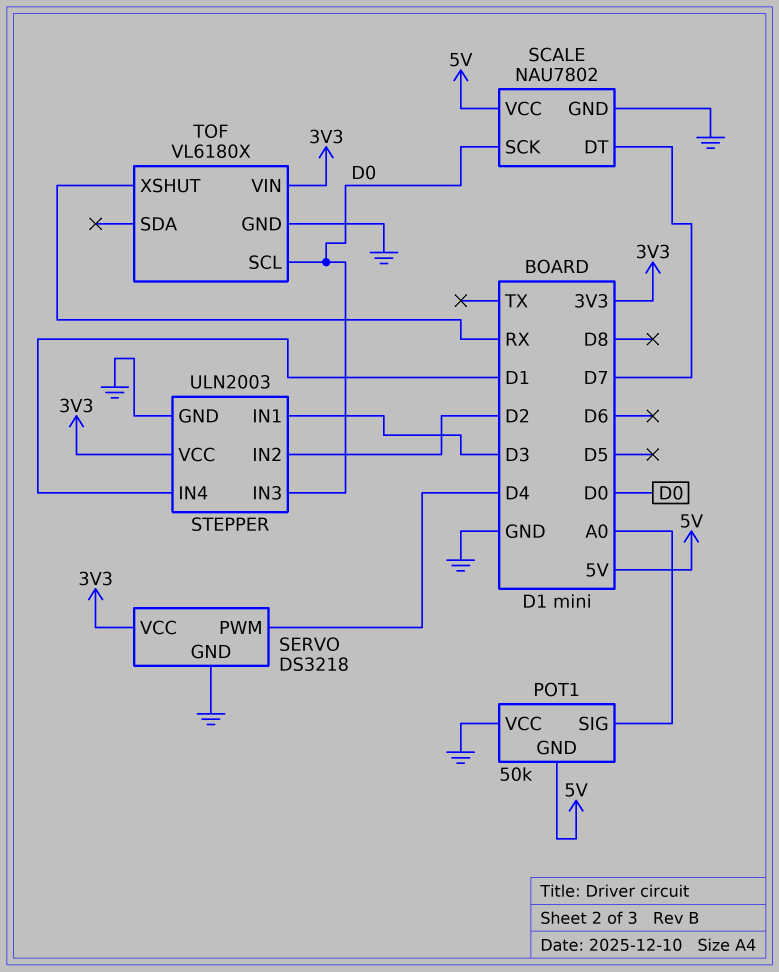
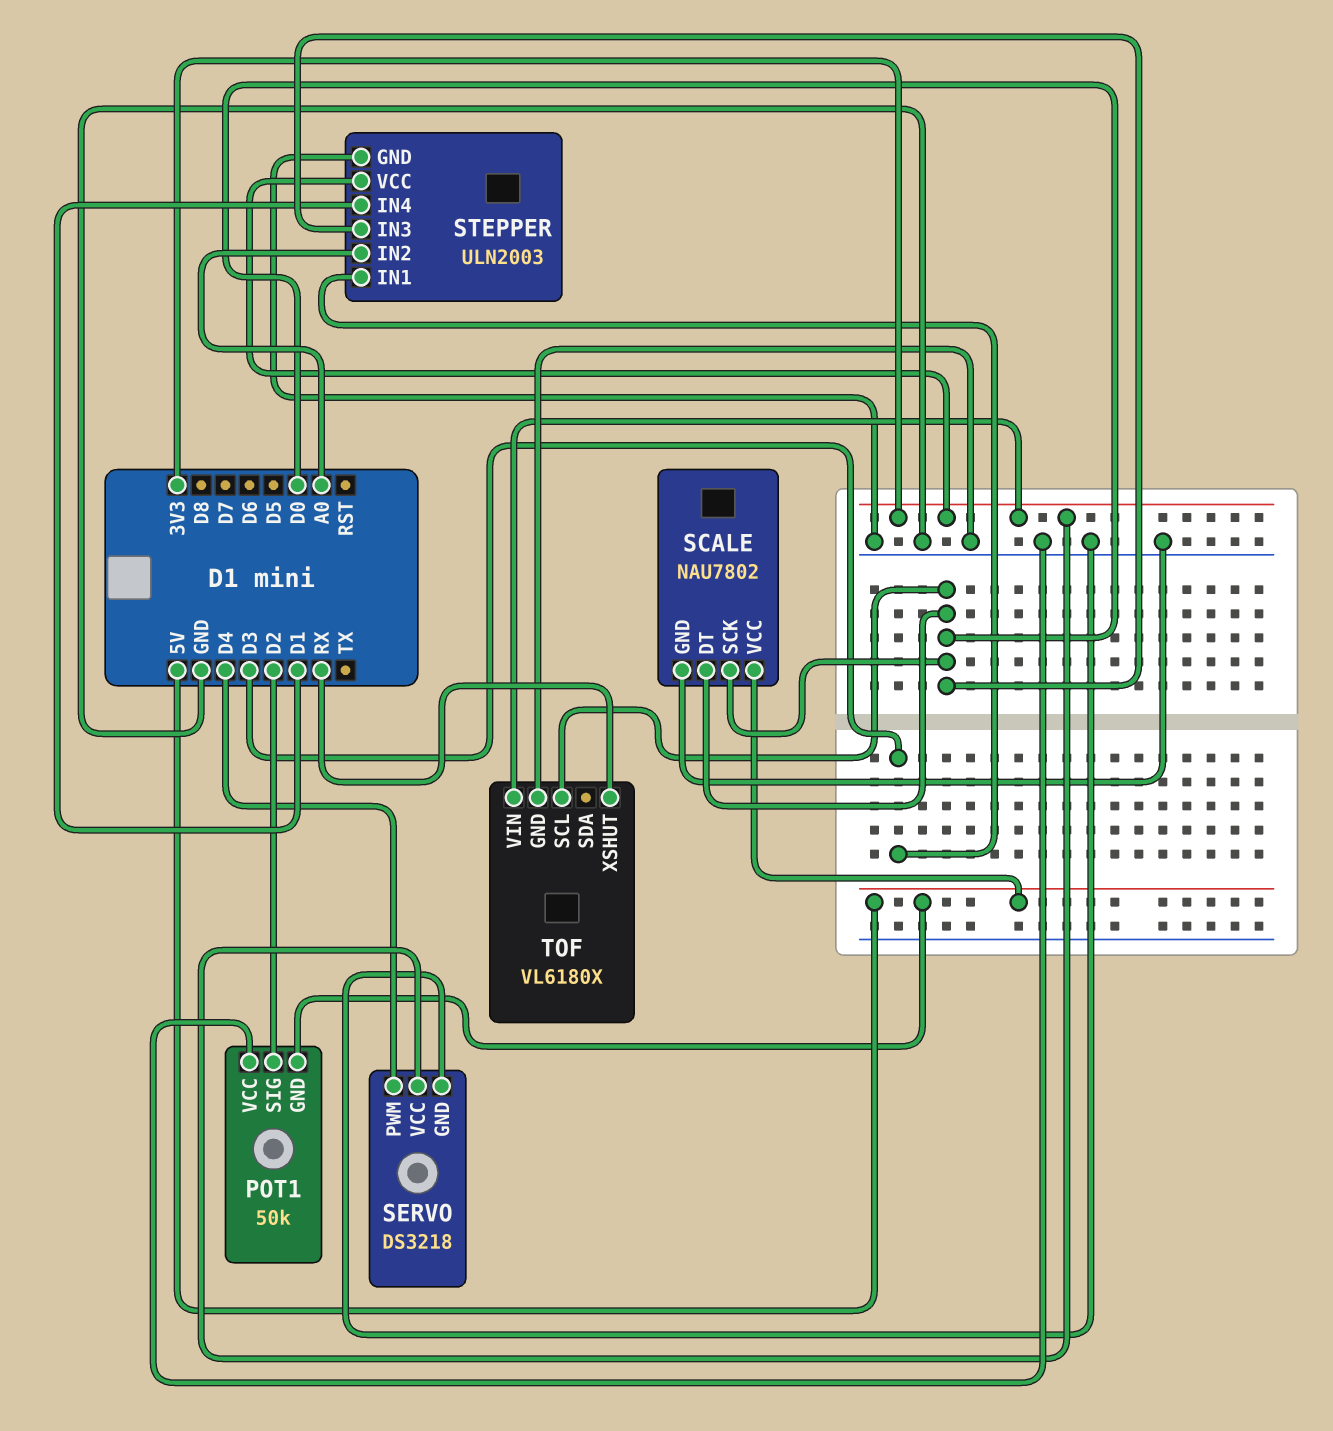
POT1 pin SIG: A0 -> D2
SCALE pin DT: D7 -> D0
STEPPER pin IN2: D2 -> A0

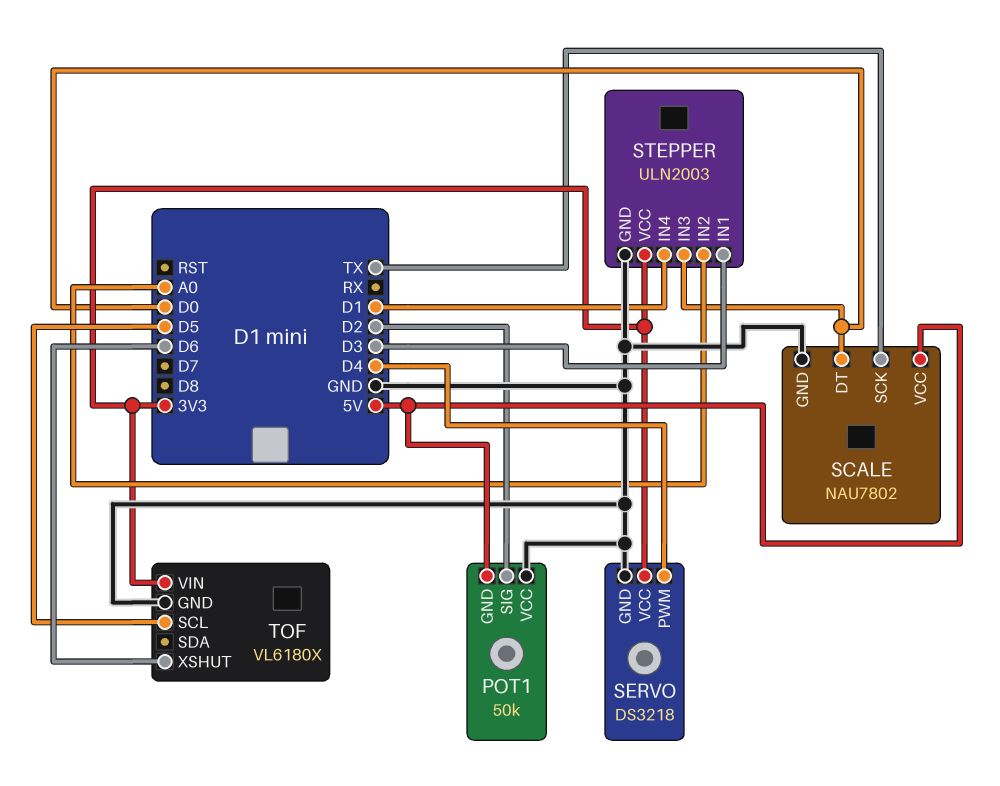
SCALE pin SCK: D0 -> TX
TOF pin SCL: D0 -> D5
TOF pin XSHUT: RX -> D6

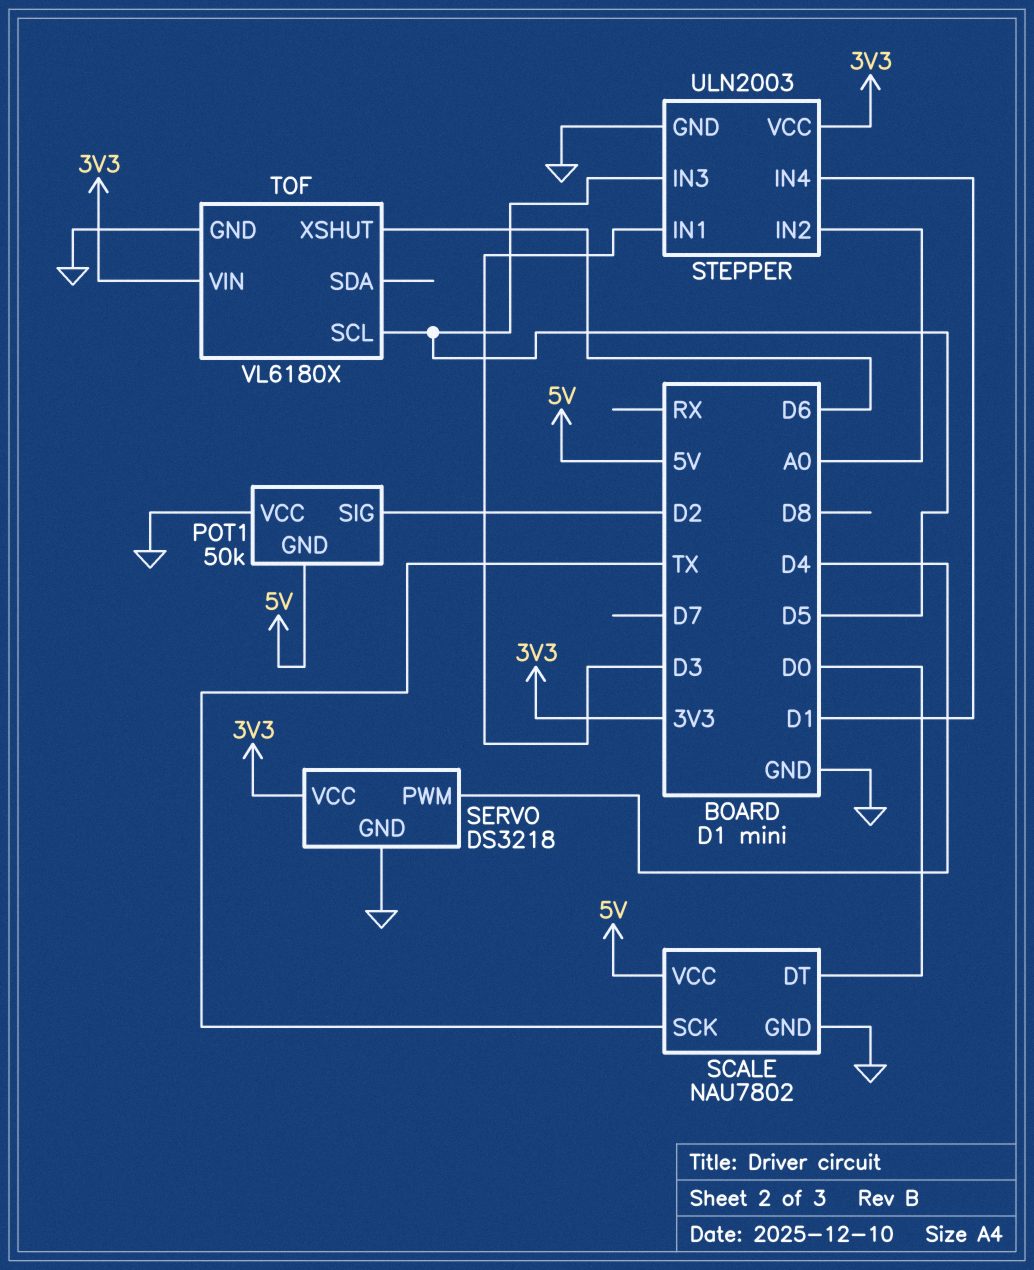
STEPPER pin IN3: D0 -> D5

